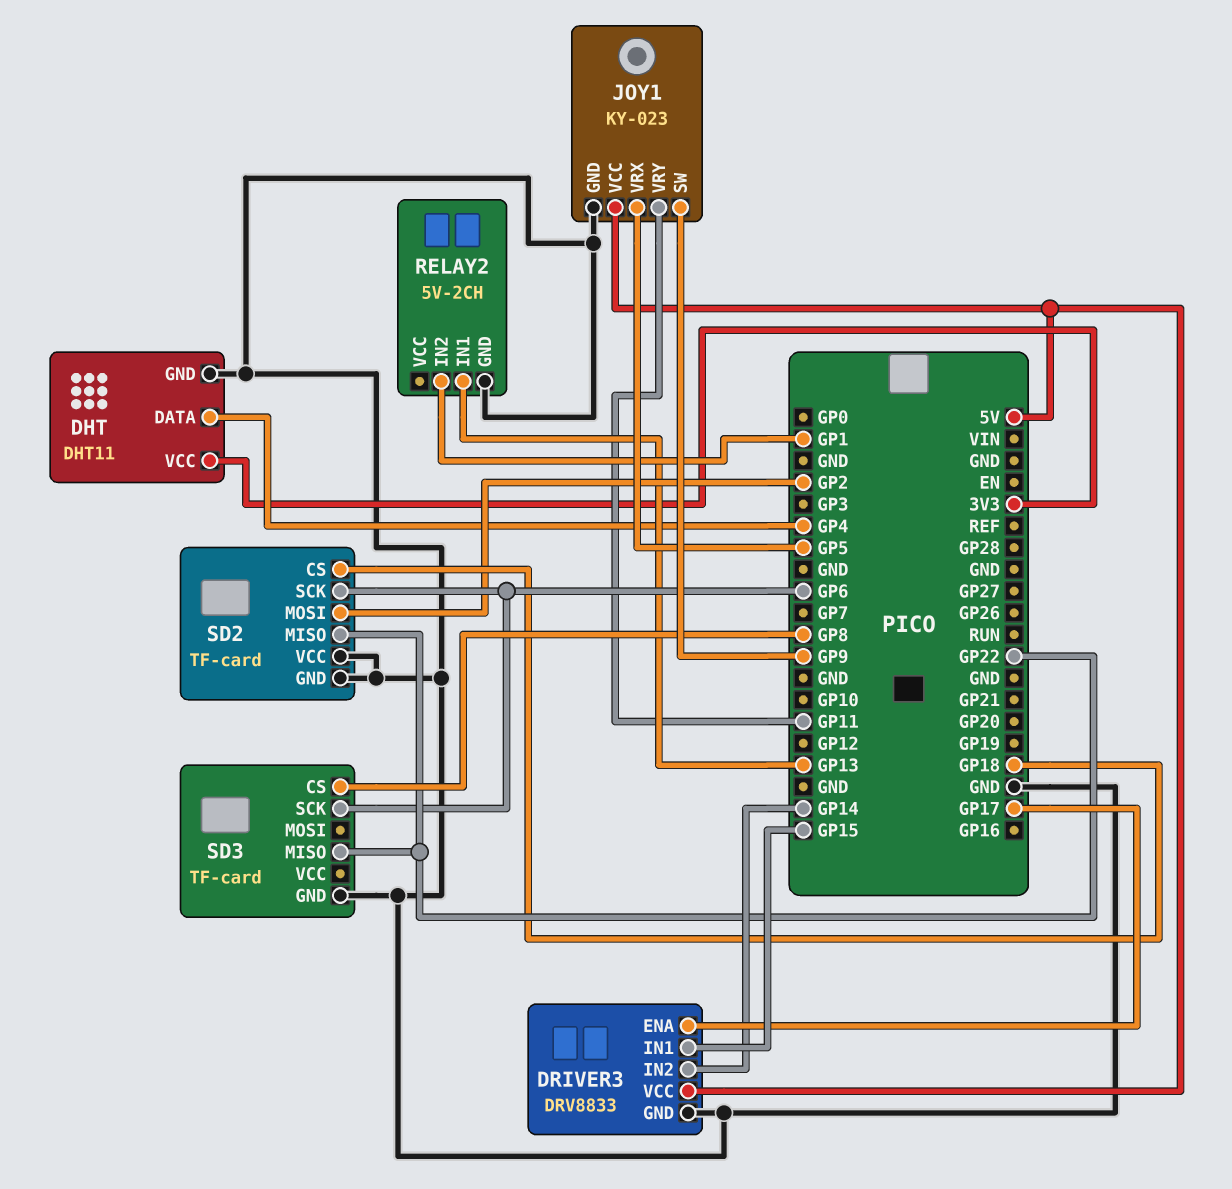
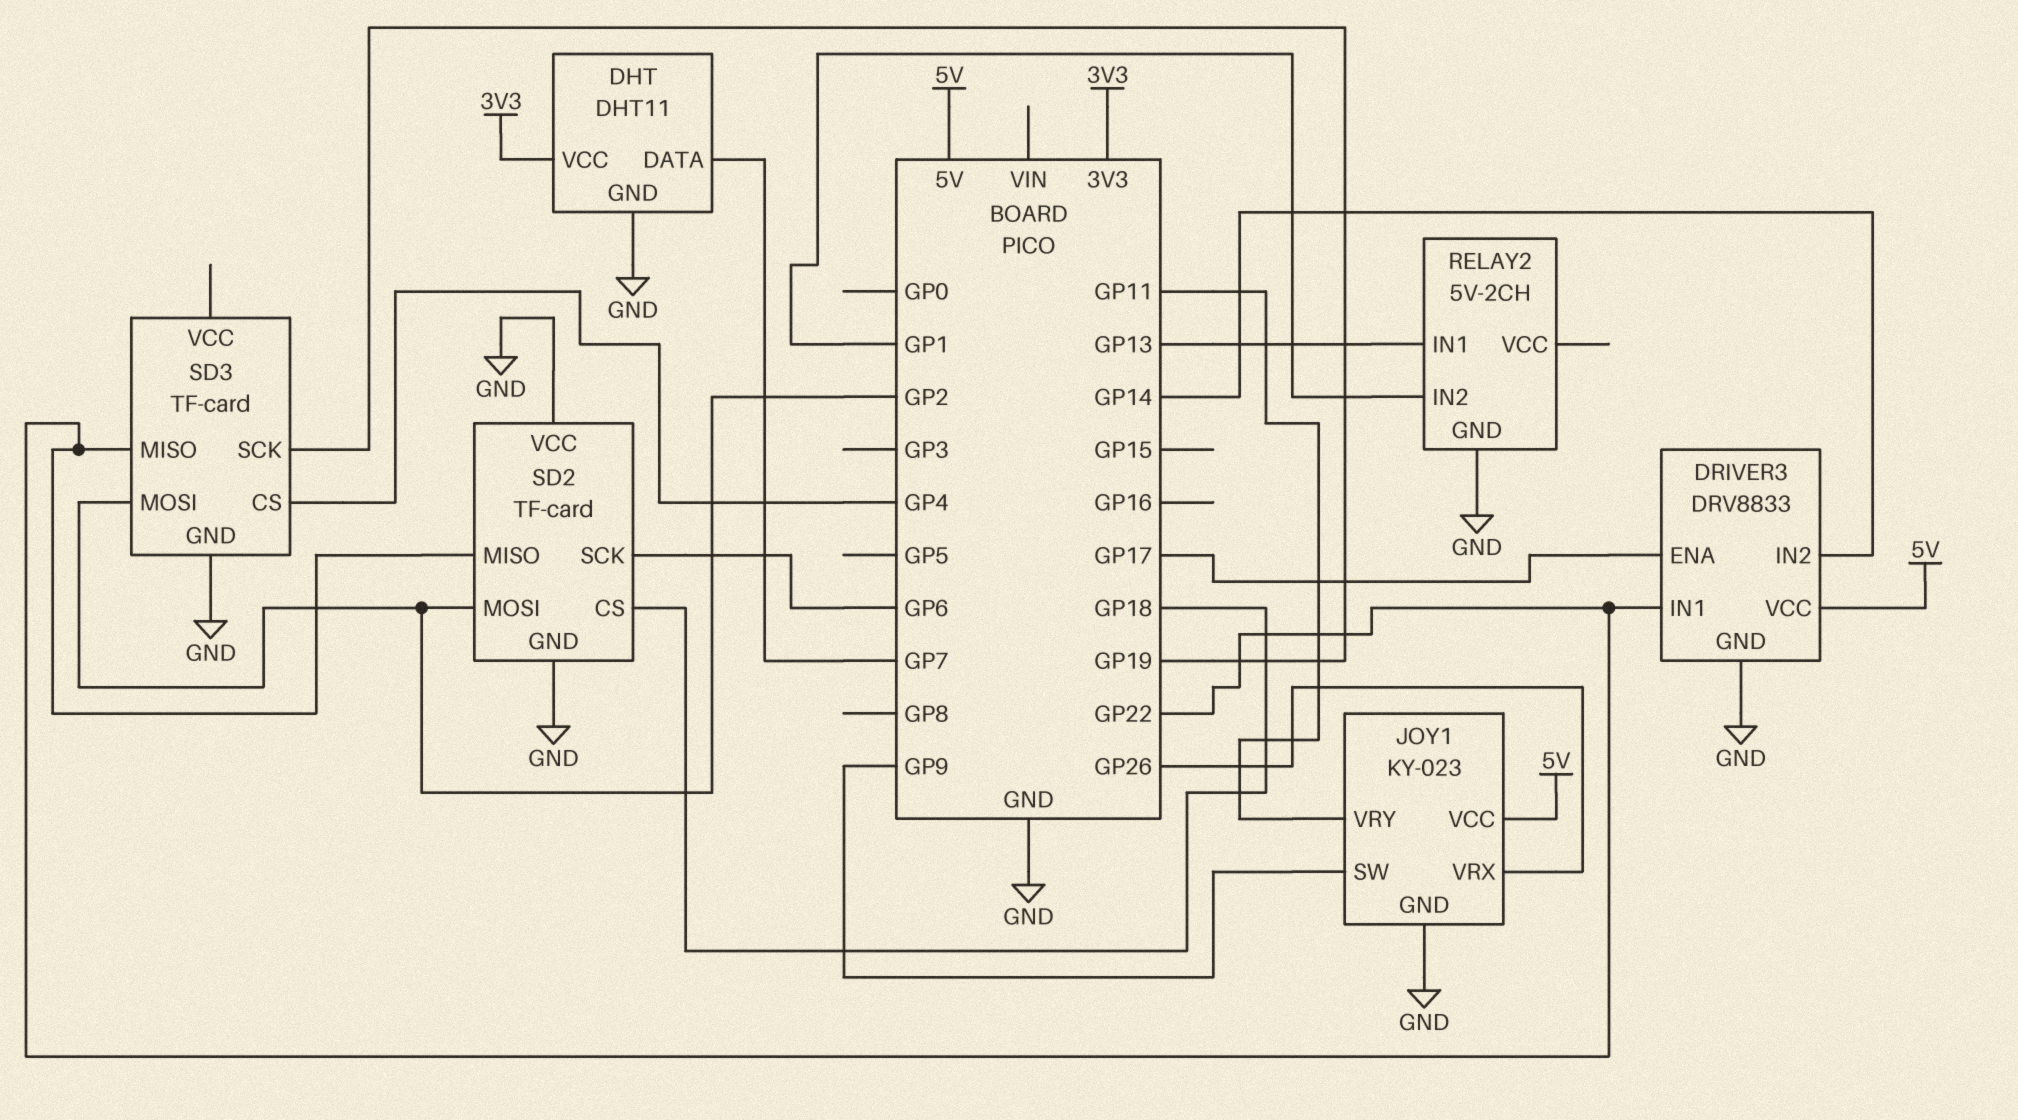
DHT pin DATA: GP4 -> GP7
DRIVER3 pin IN1: GP15 -> GP22
JOY1 pin VRX: GP5 -> GP26
SD3 pin CS: GP8 -> GP4
SD3 pin MOSI: none -> GP2
SD3 pin SCK: GP6 -> GP19

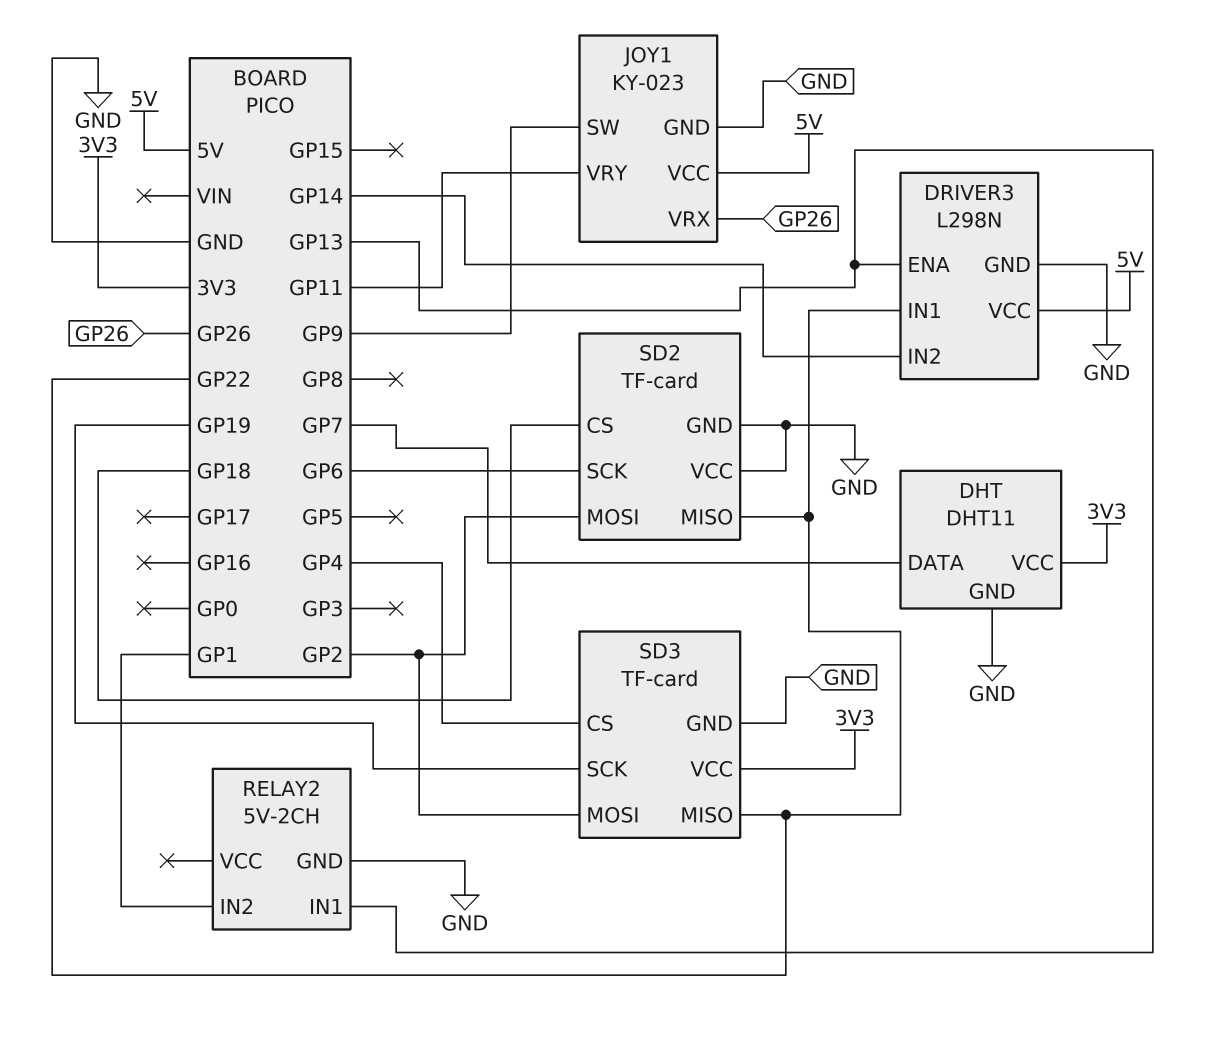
DRIVER3: DRV8833 -> L298N
DRIVER3 pin ENA: GP17 -> GP13
SD3 pin VCC: none -> 3V3

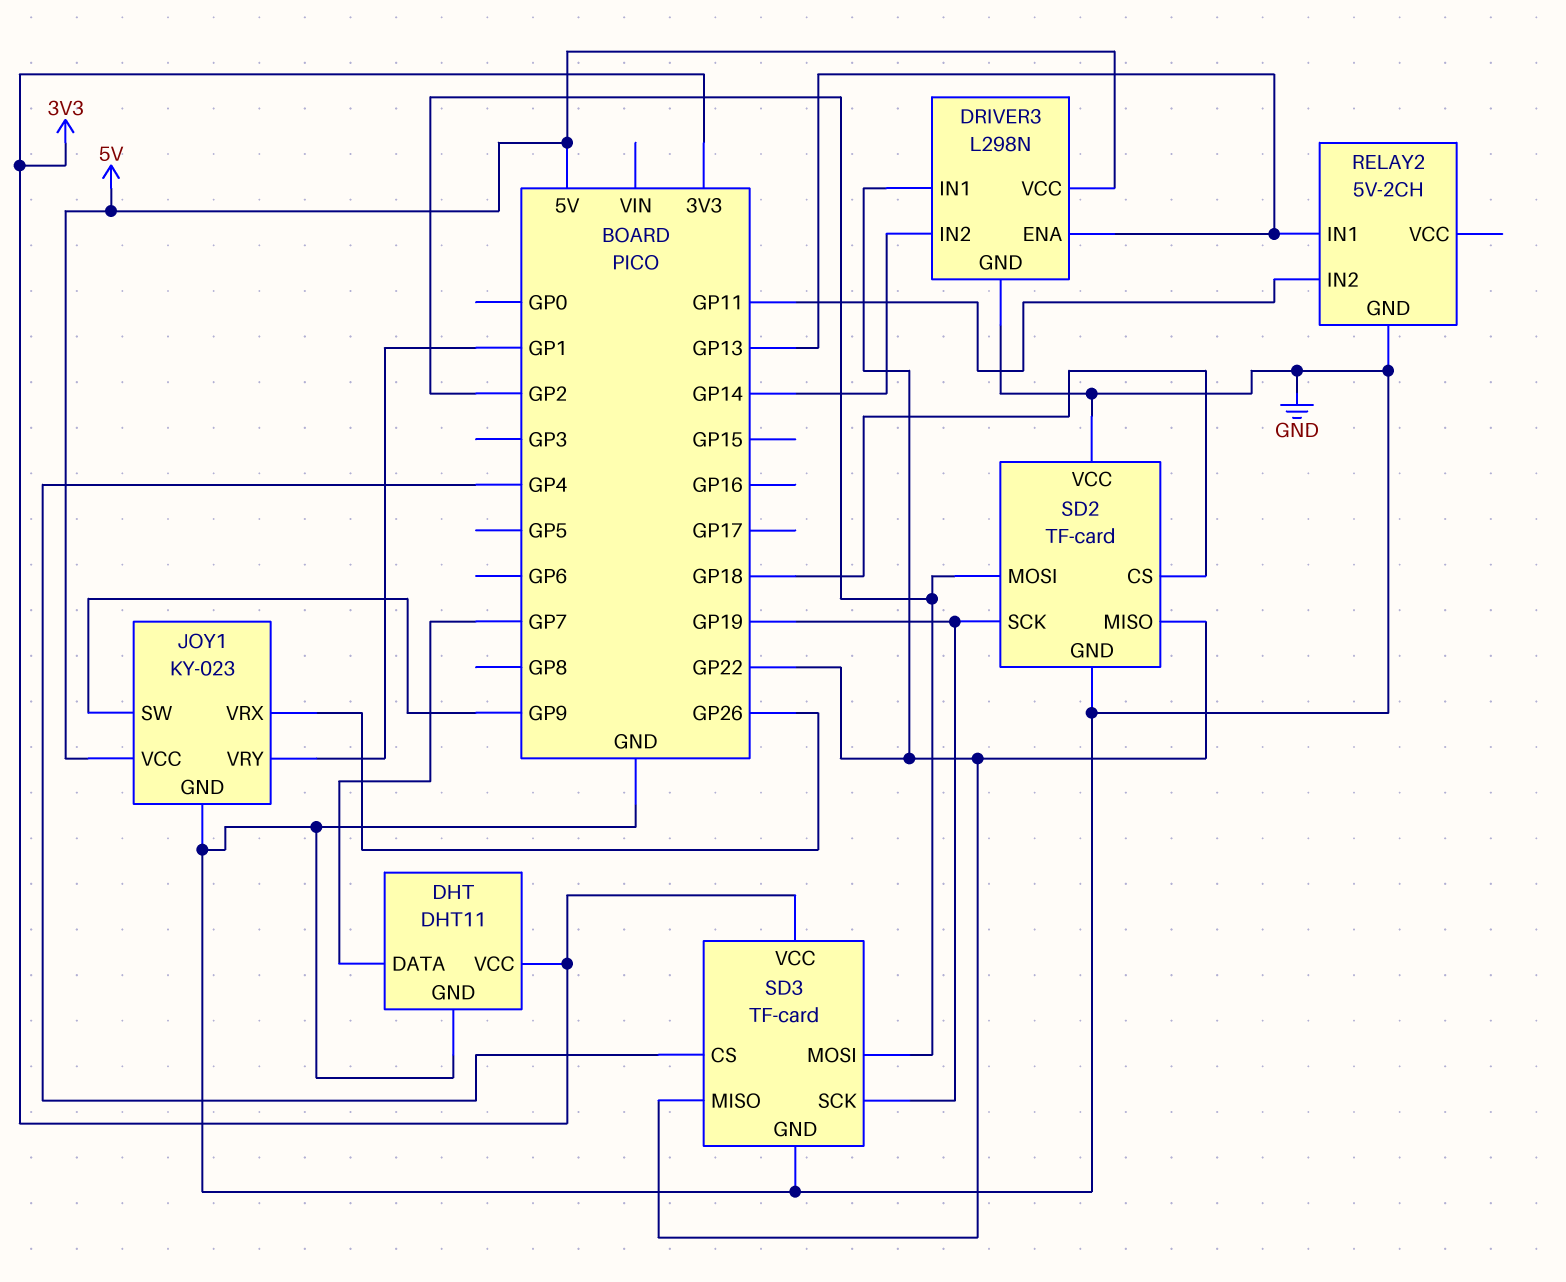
JOY1 pin VRY: GP11 -> GP1
RELAY2 pin IN2: GP1 -> GP11
SD2 pin SCK: GP6 -> GP19

